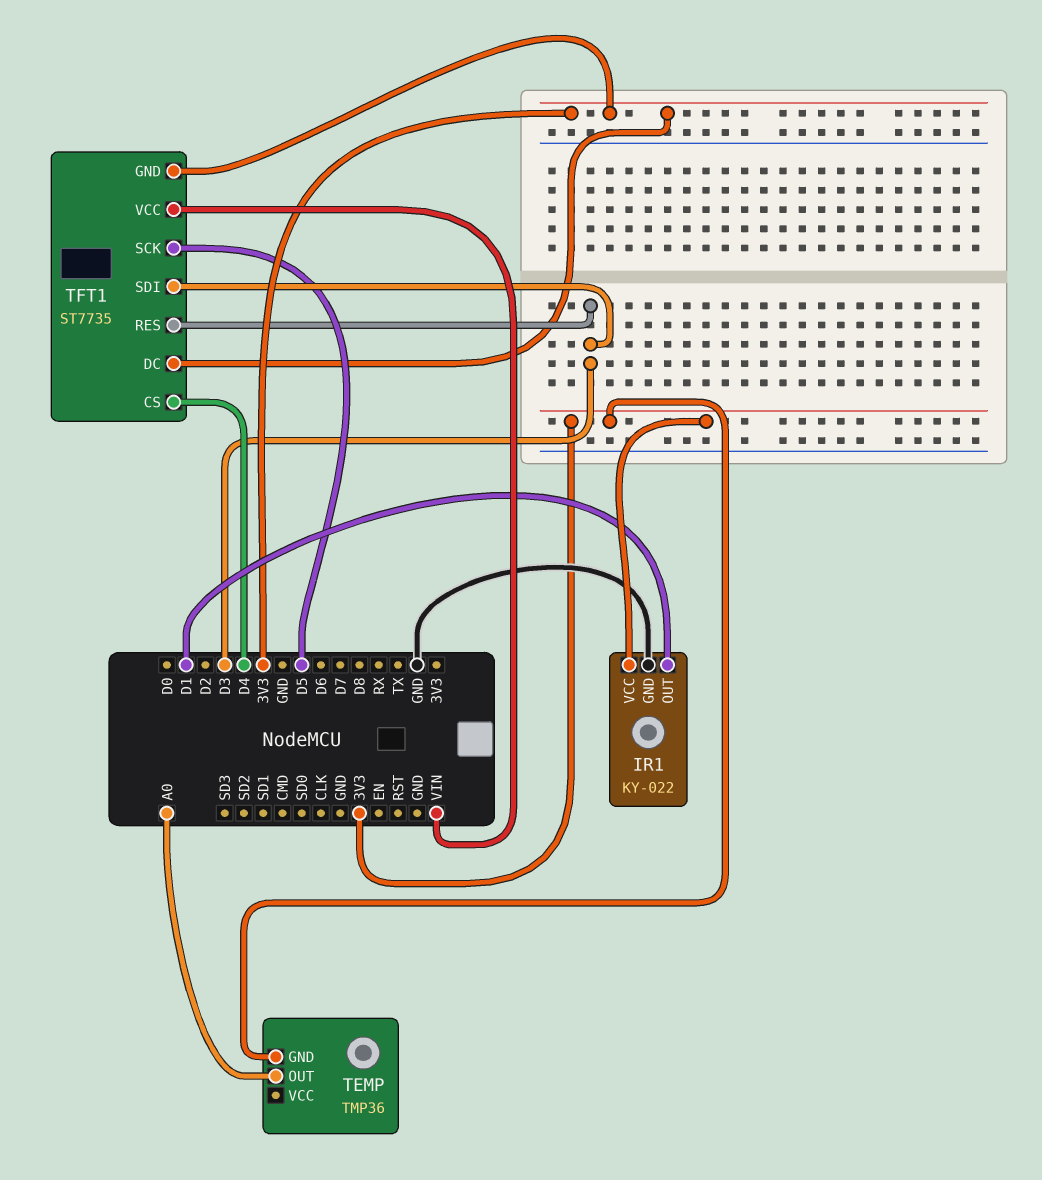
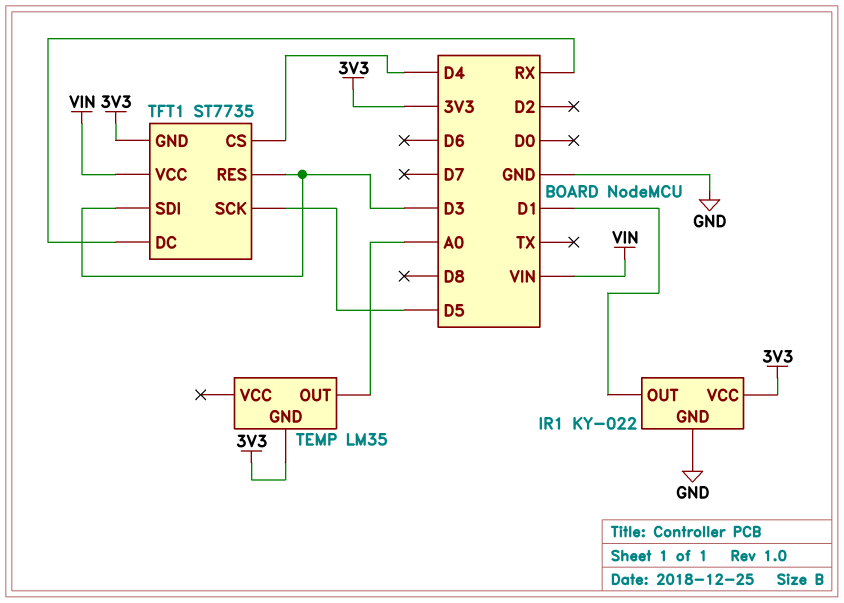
TEMP: TMP36 -> LM35
TFT1 pin DC: 3V3 -> RX

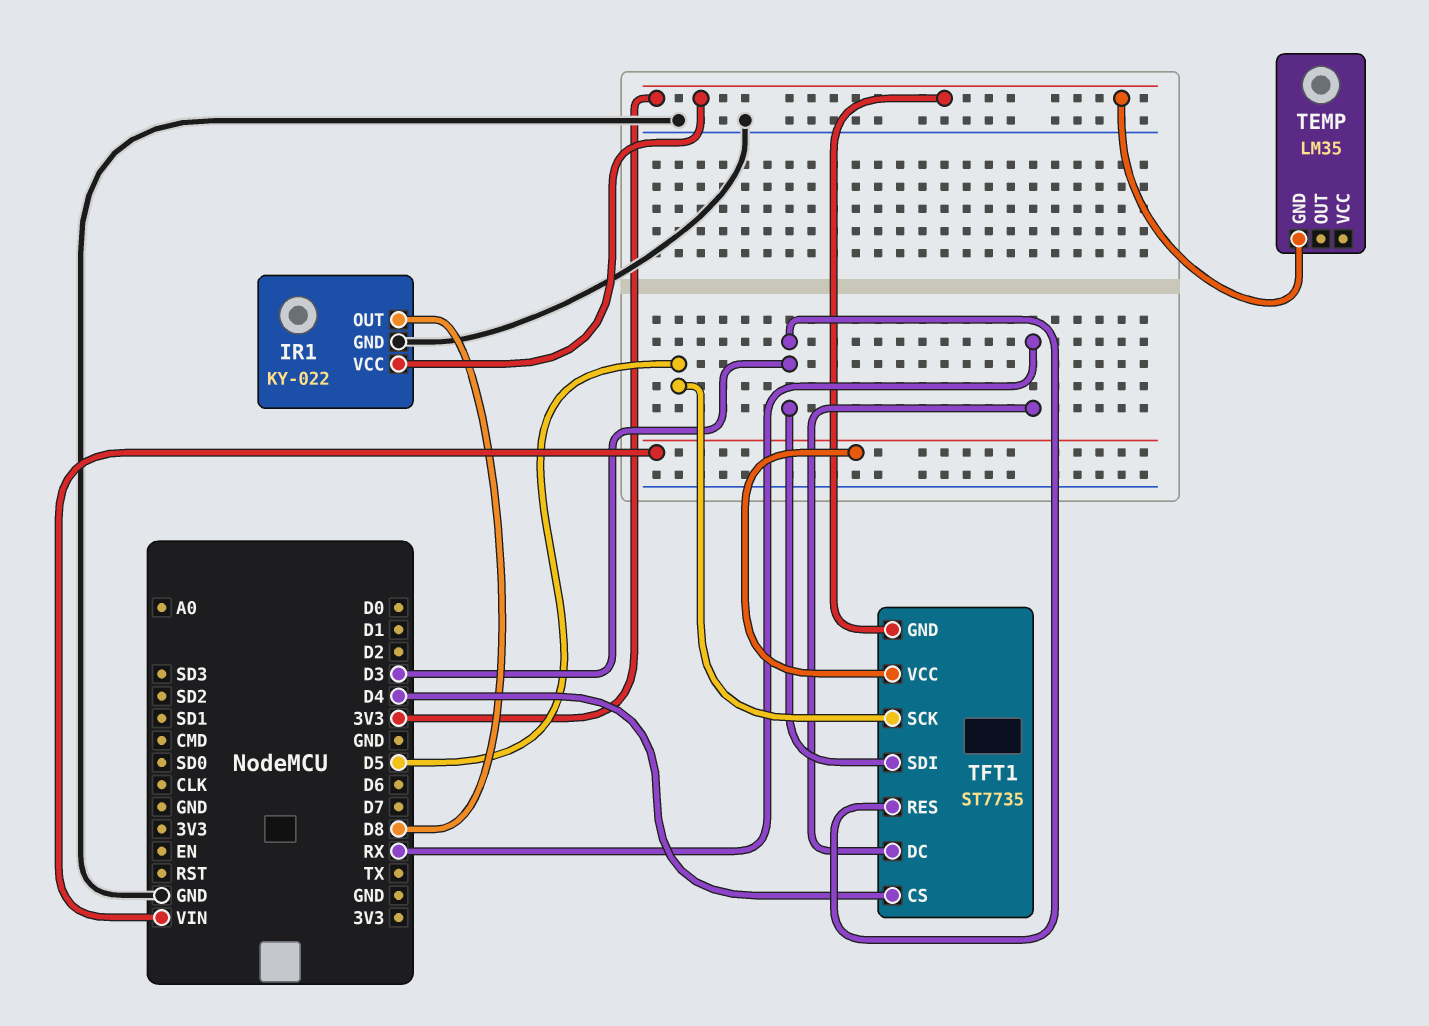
IR1 pin OUT: D1 -> D8
TEMP pin OUT: A0 -> none

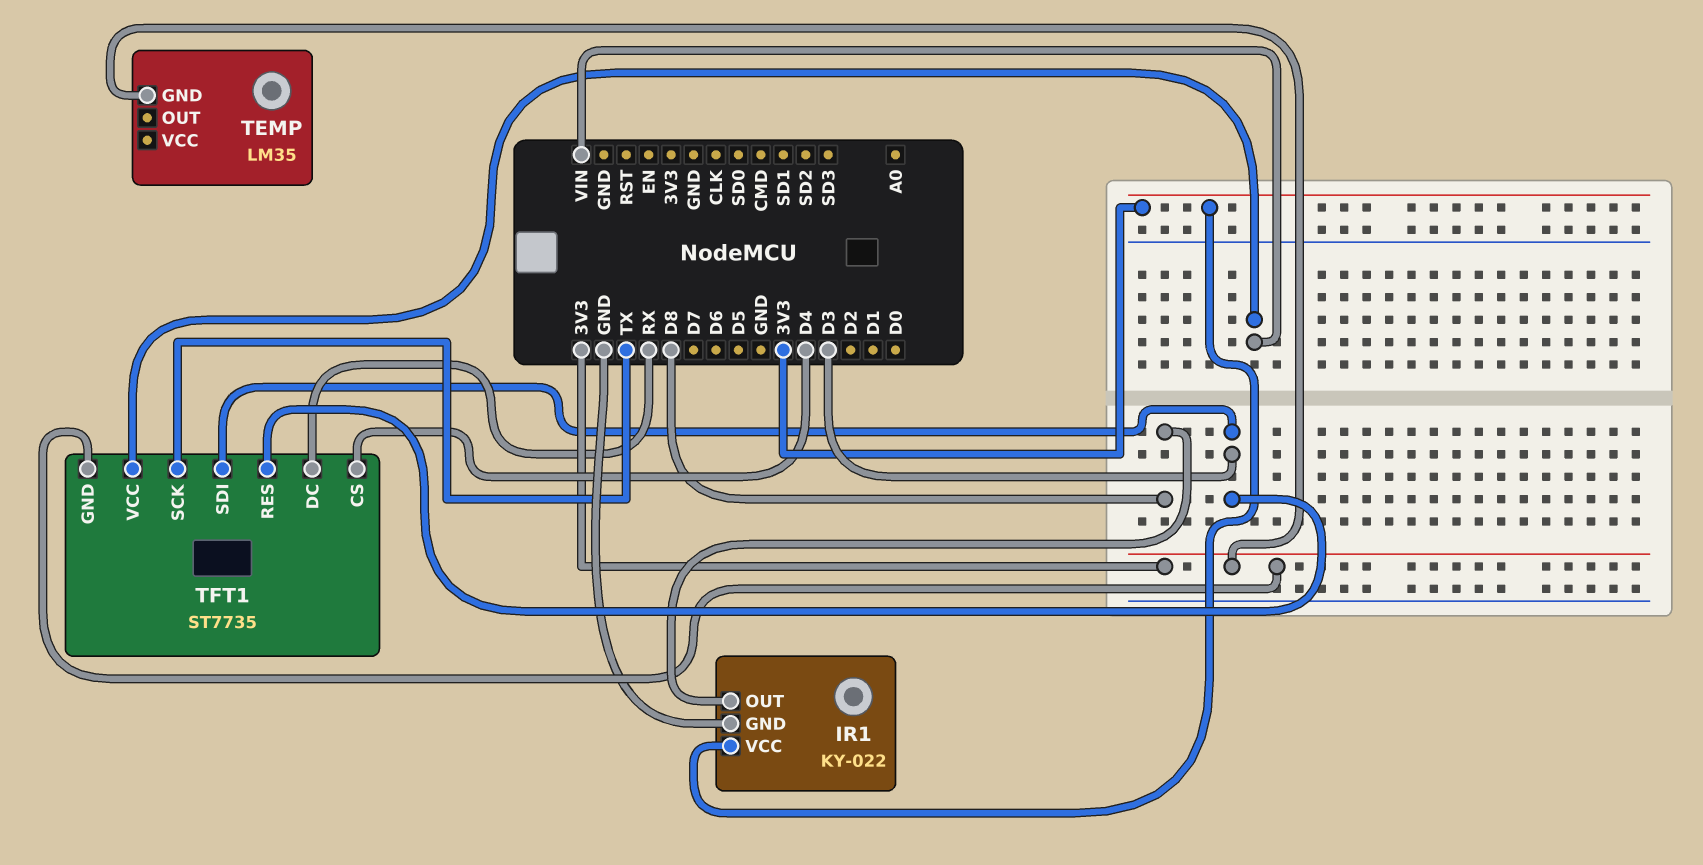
TFT1 pin SCK: D5 -> TX

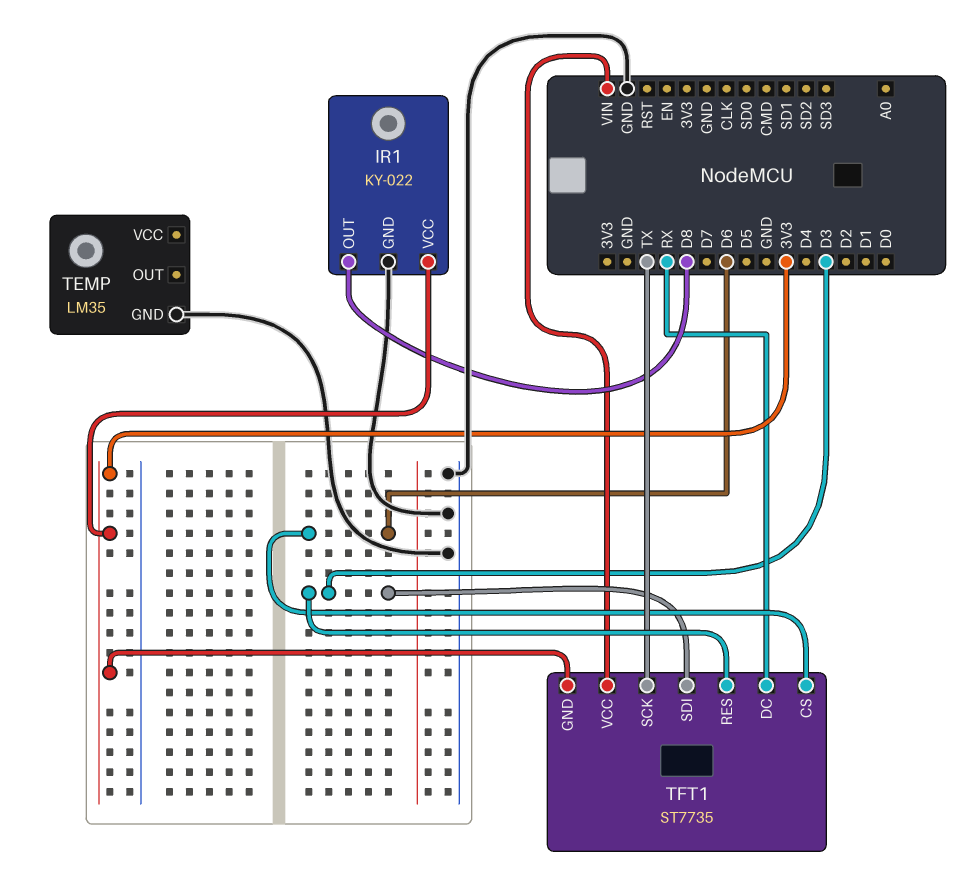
TEMP pin GND: 3V3 -> GND
TFT1 pin CS: D4 -> D6

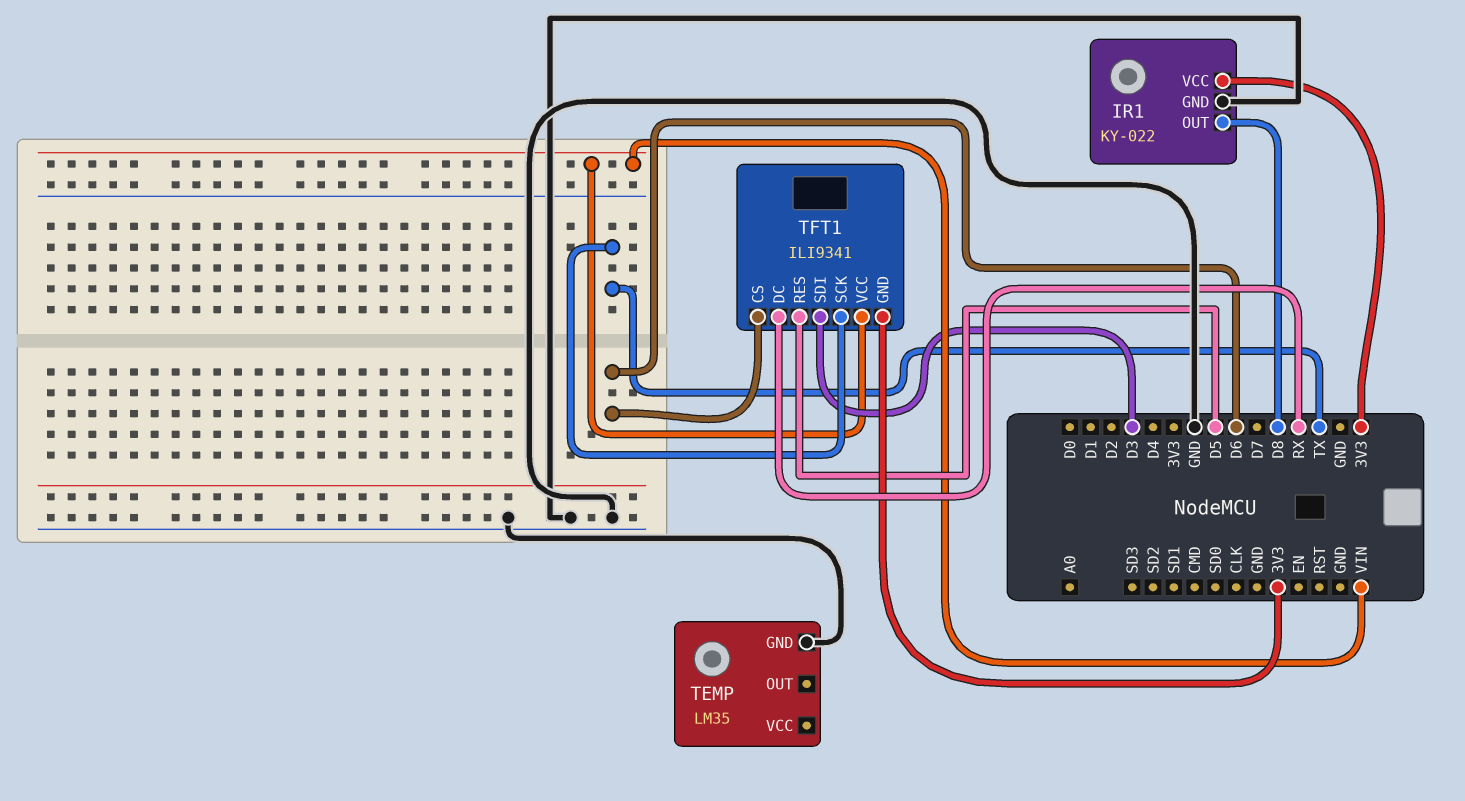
TFT1: ST7735 -> ILI9341
TFT1 pin RES: D3 -> D5

